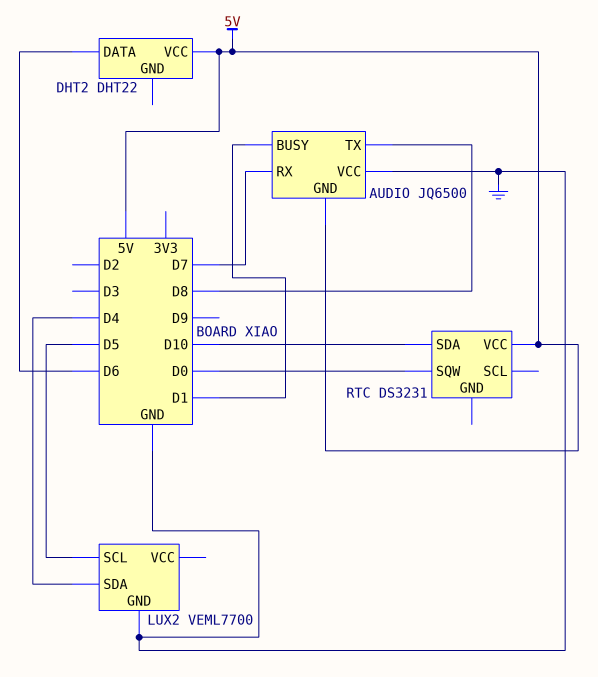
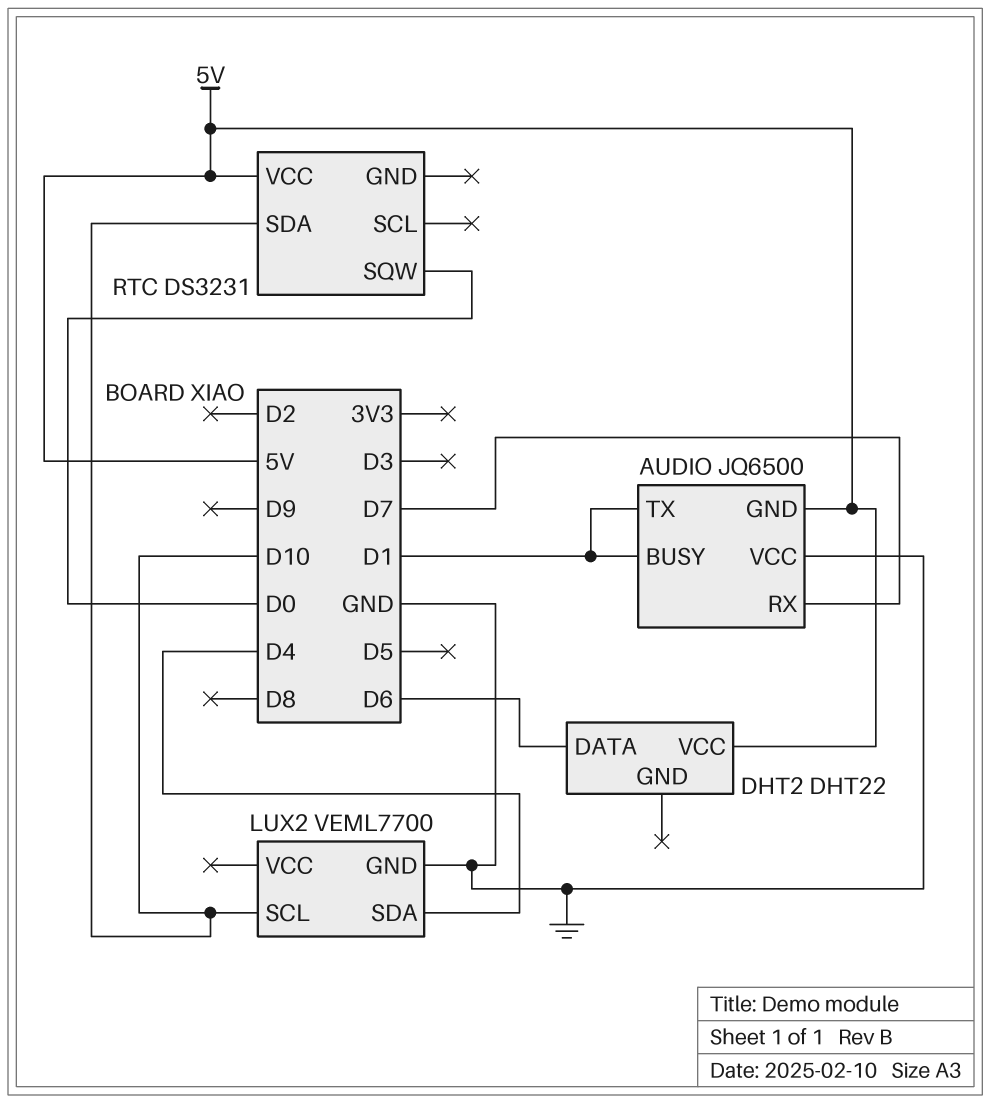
AUDIO pin TX: D8 -> D1
LUX2 pin SCL: D5 -> D10

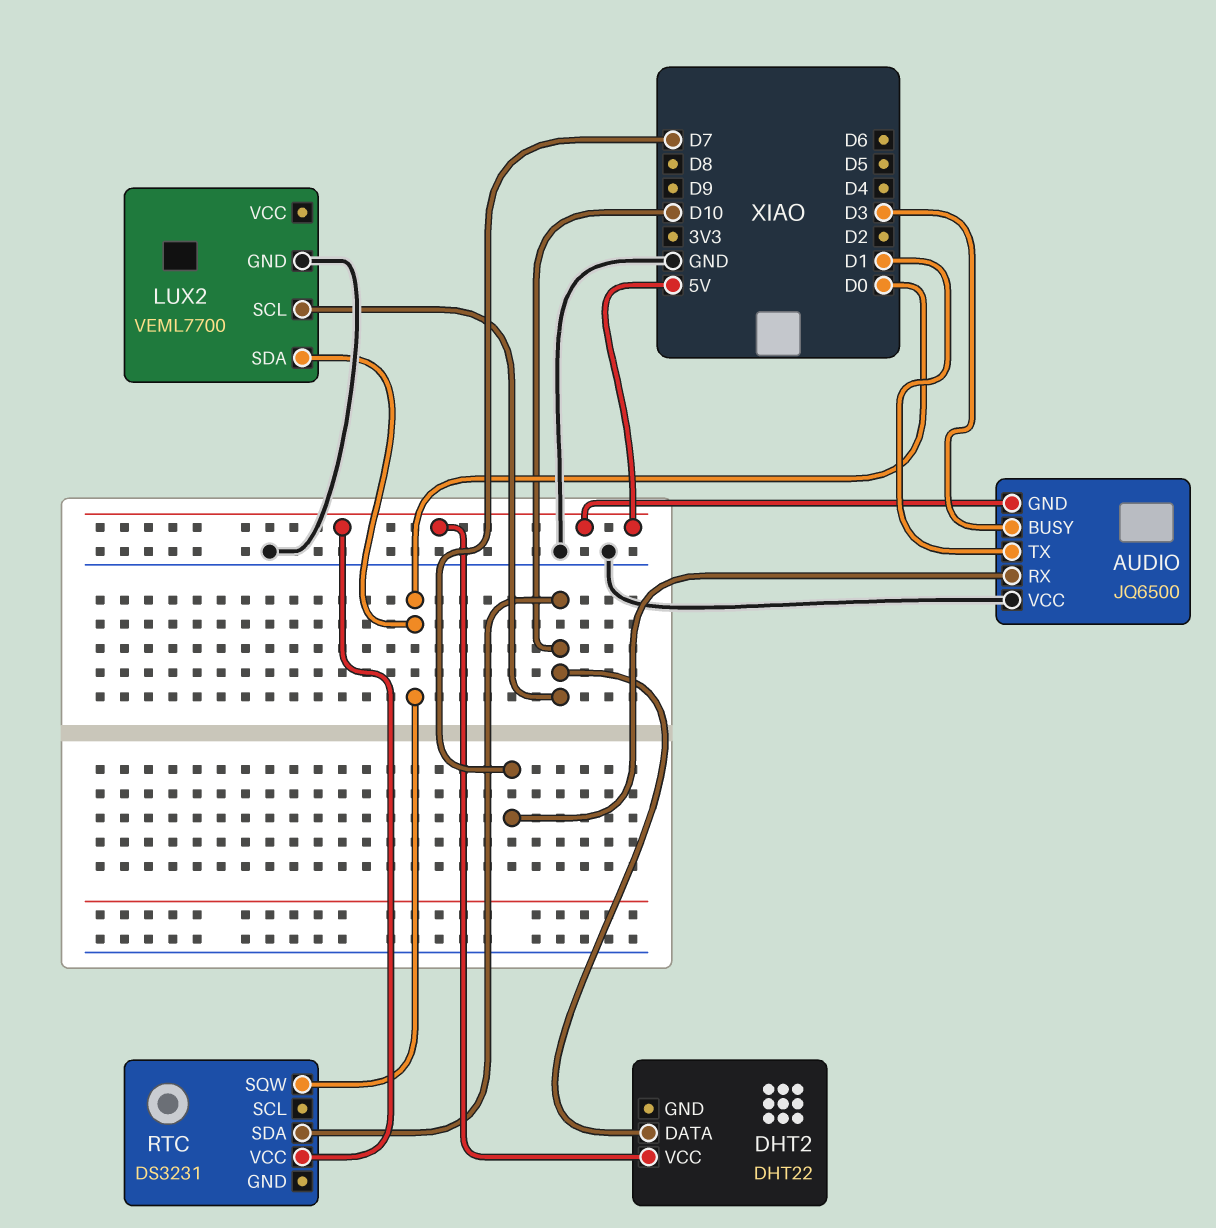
AUDIO pin BUSY: D1 -> D3
DHT2 pin DATA: D6 -> D10
LUX2 pin SDA: D4 -> D0

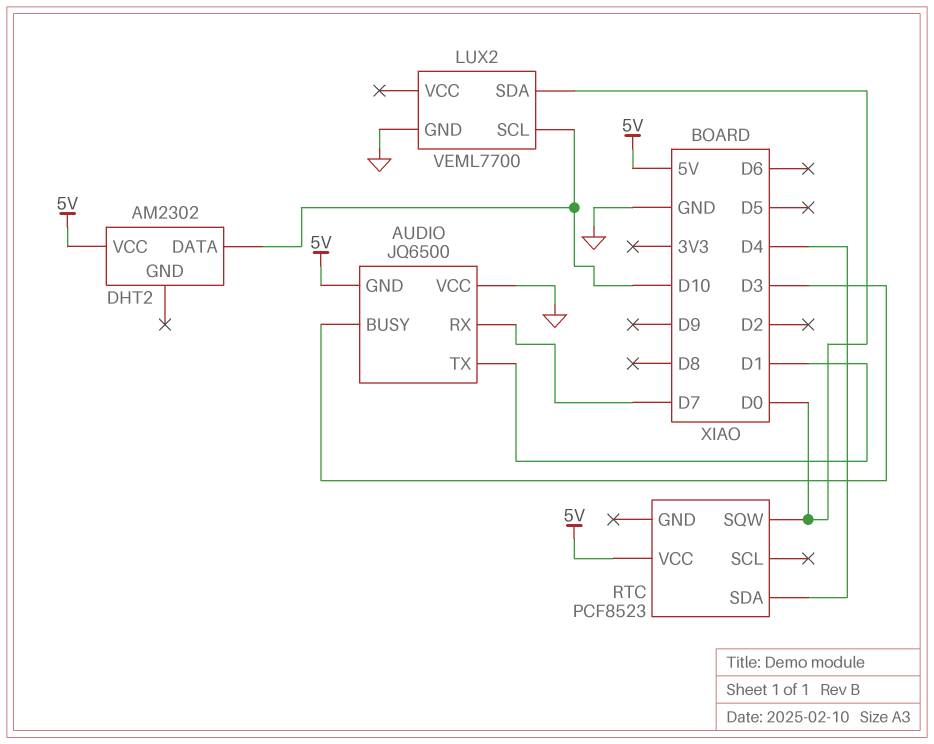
DHT2: DHT22 -> AM2302
RTC: DS3231 -> PCF8523
RTC pin SDA: D10 -> D4

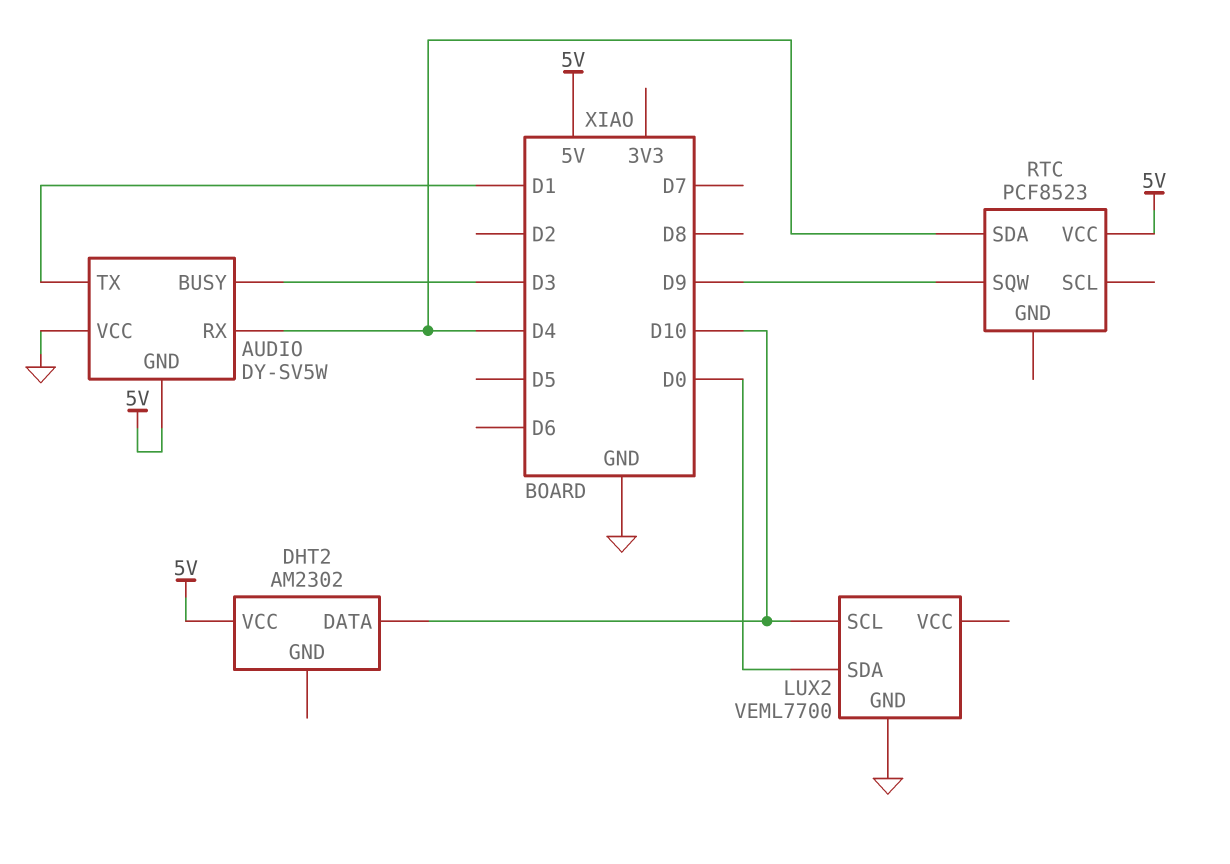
AUDIO: JQ6500 -> DY-SV5W
AUDIO pin RX: D7 -> D4
RTC pin SQW: D0 -> D9

